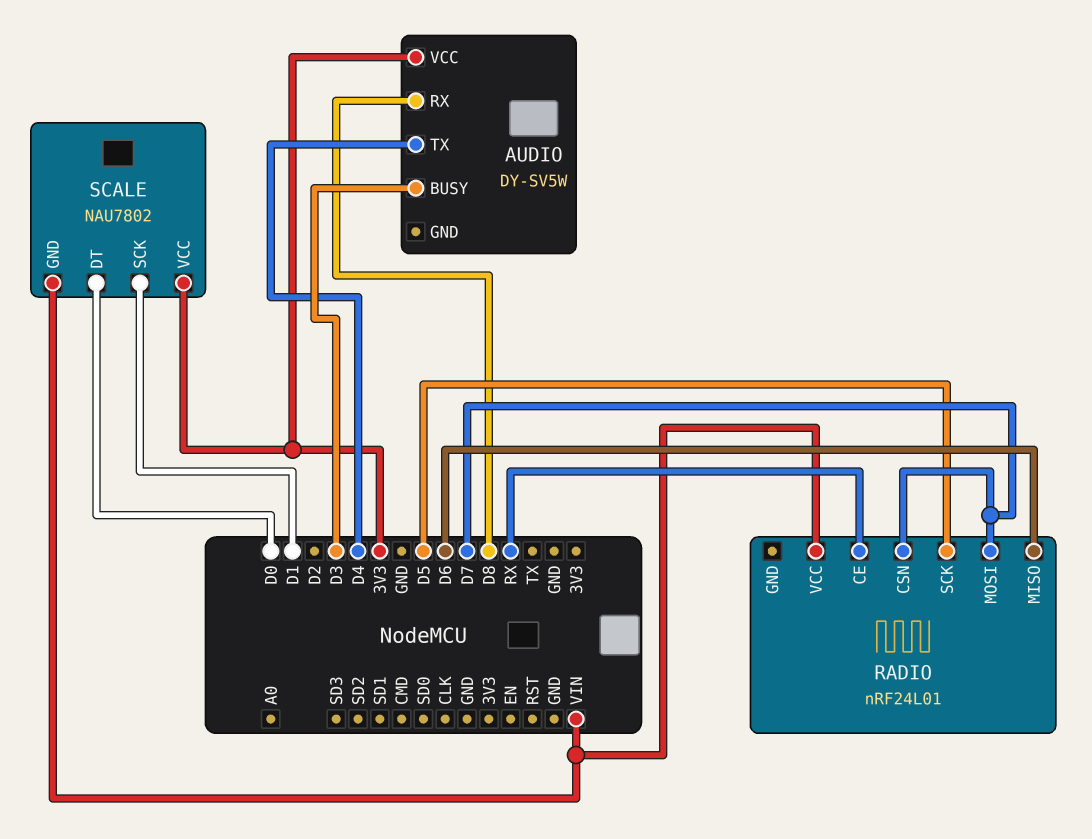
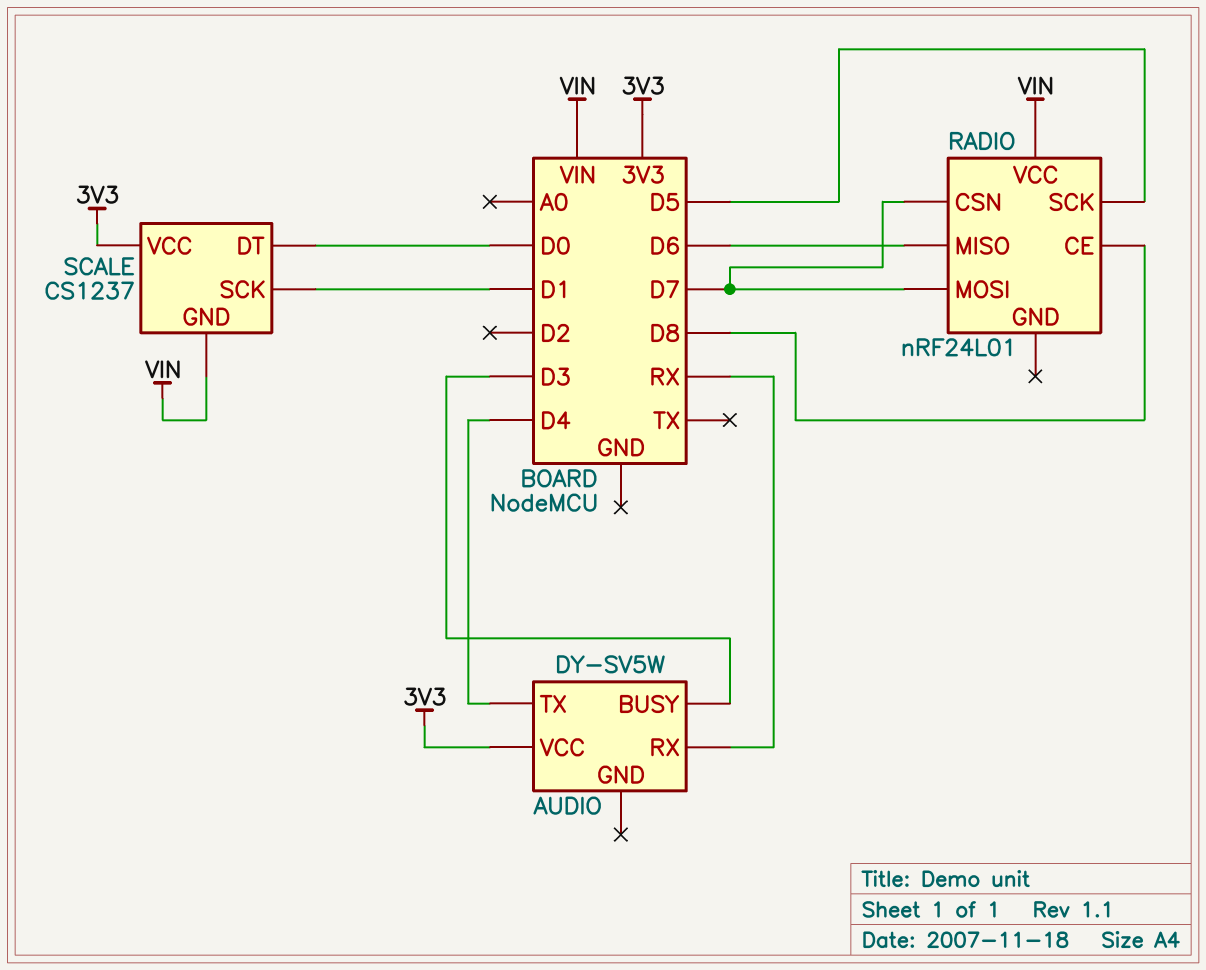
AUDIO pin RX: D8 -> RX
RADIO pin CE: RX -> D8
SCALE: NAU7802 -> CS1237

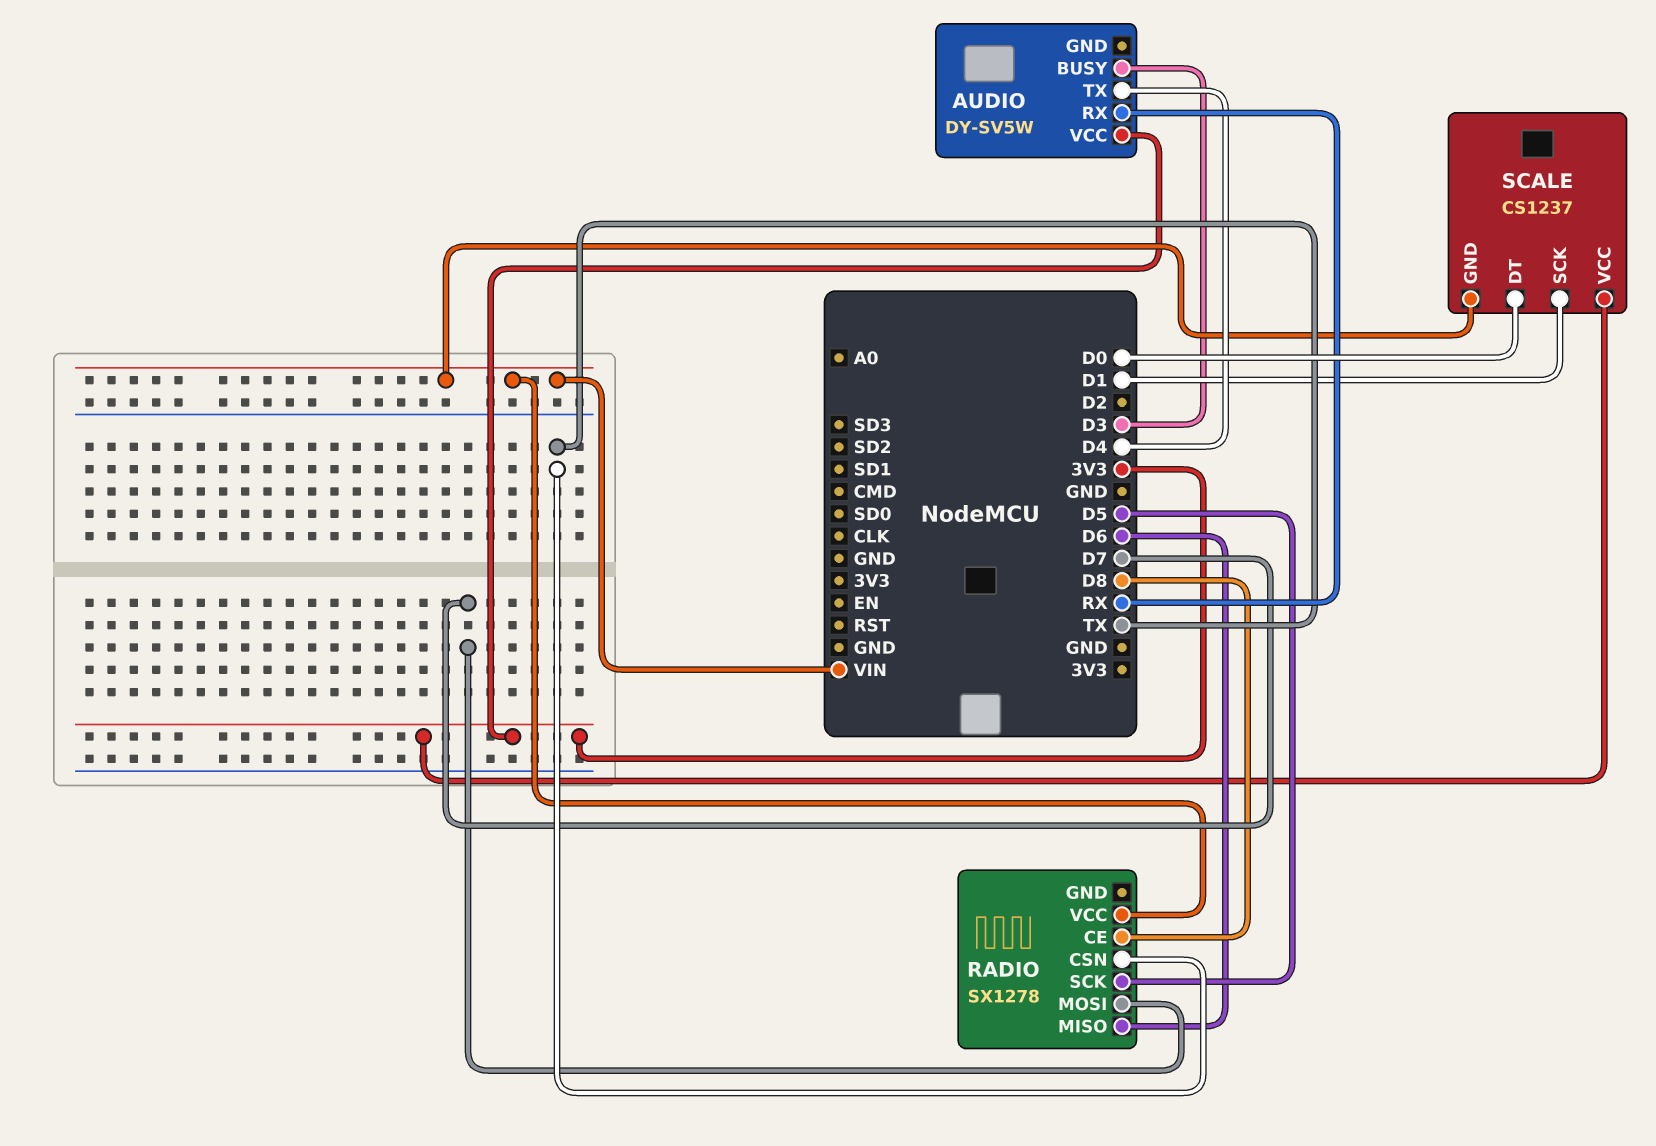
RADIO: nRF24L01 -> SX1278
RADIO pin CSN: D7 -> TX

